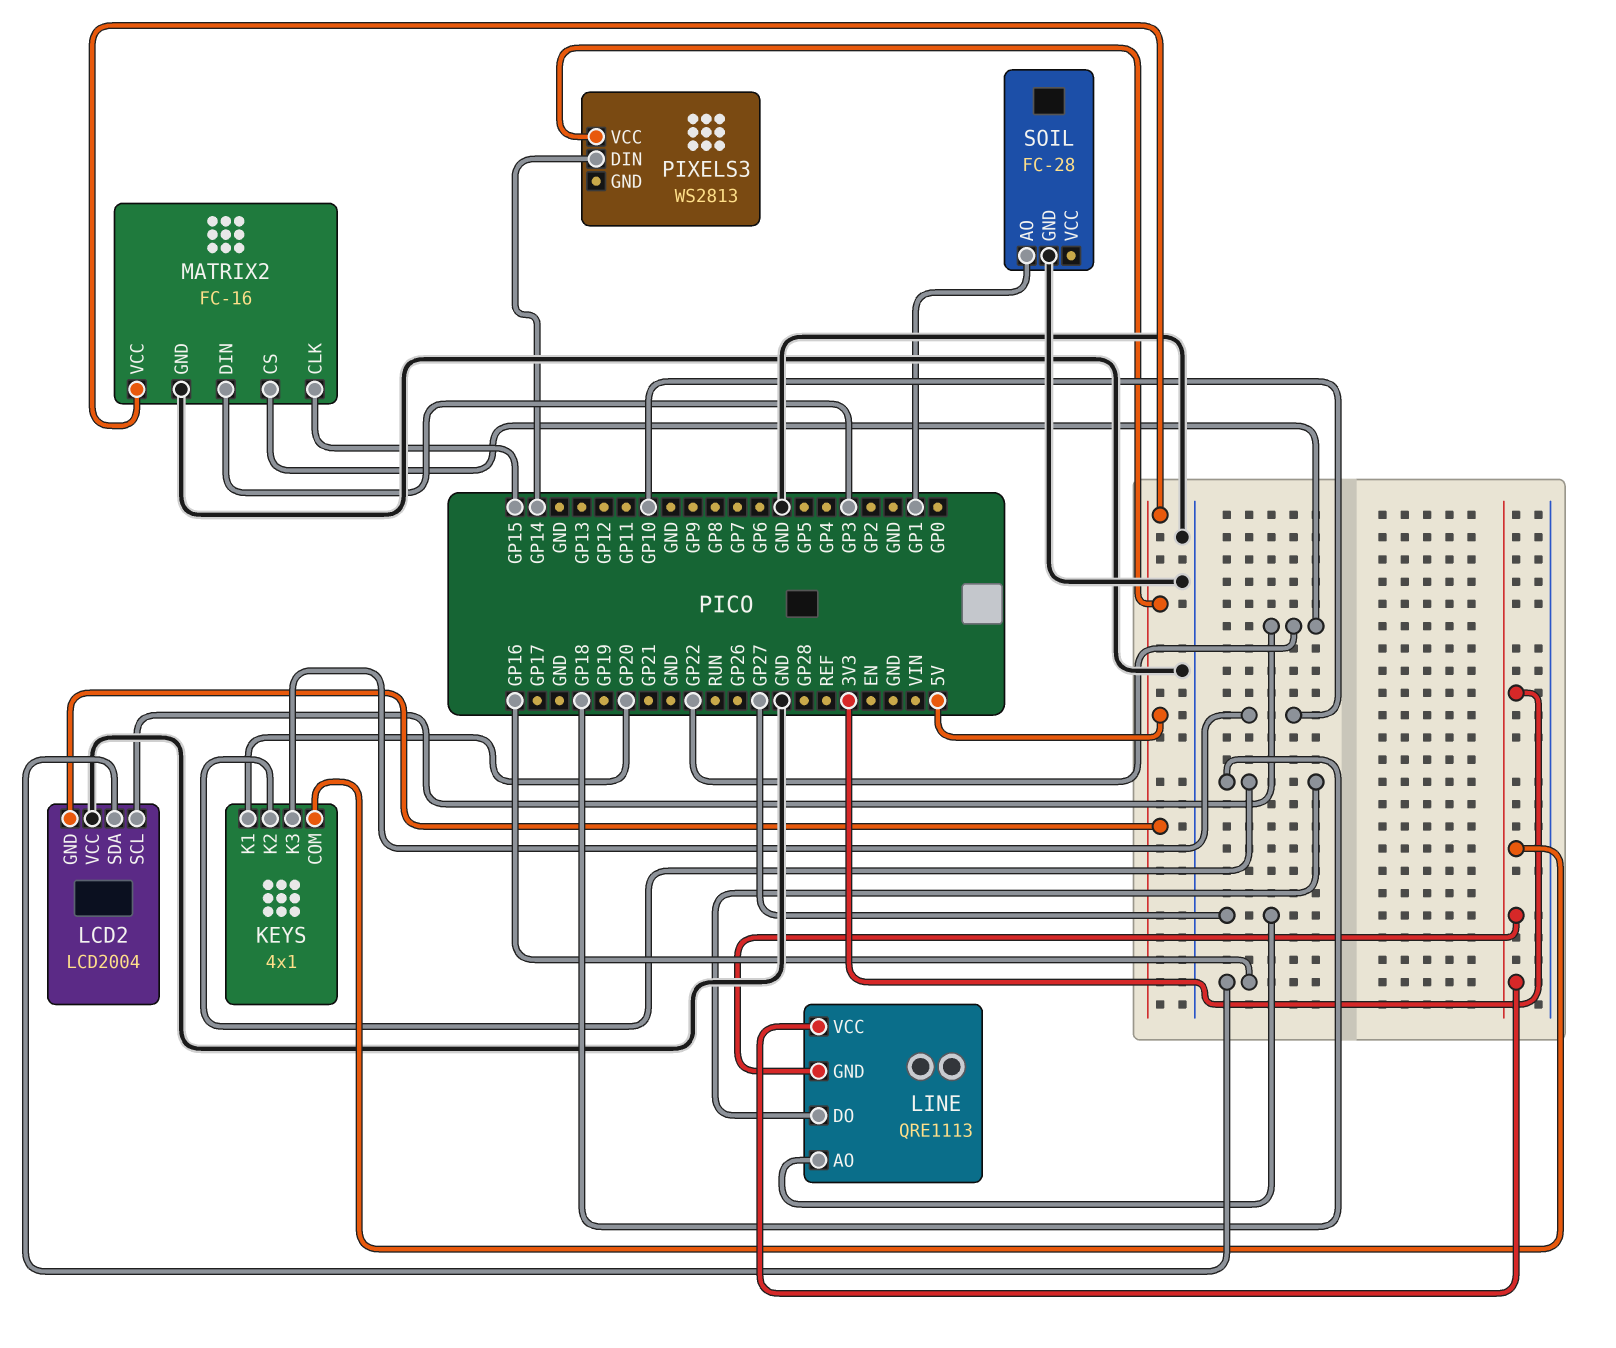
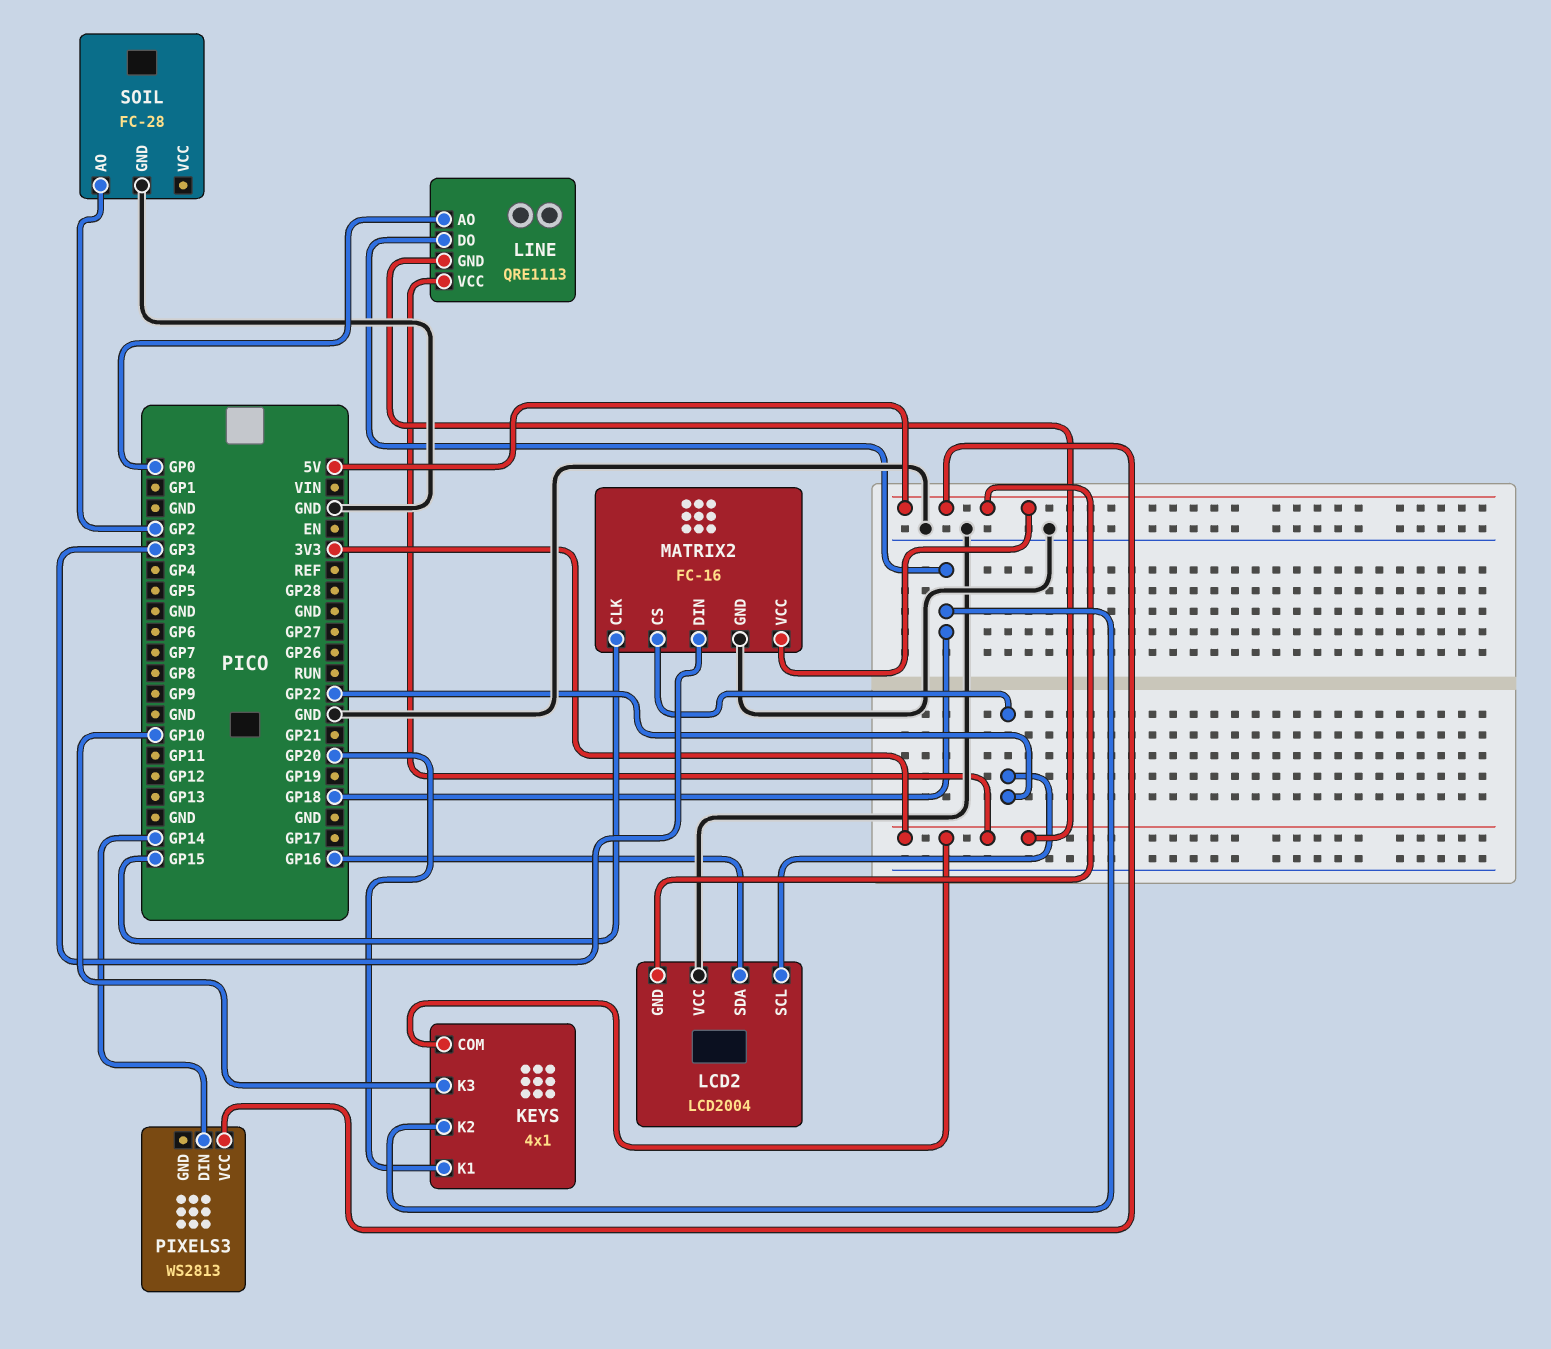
LINE pin AO: GP27 -> GP0
SOIL pin AO: GP1 -> GP2

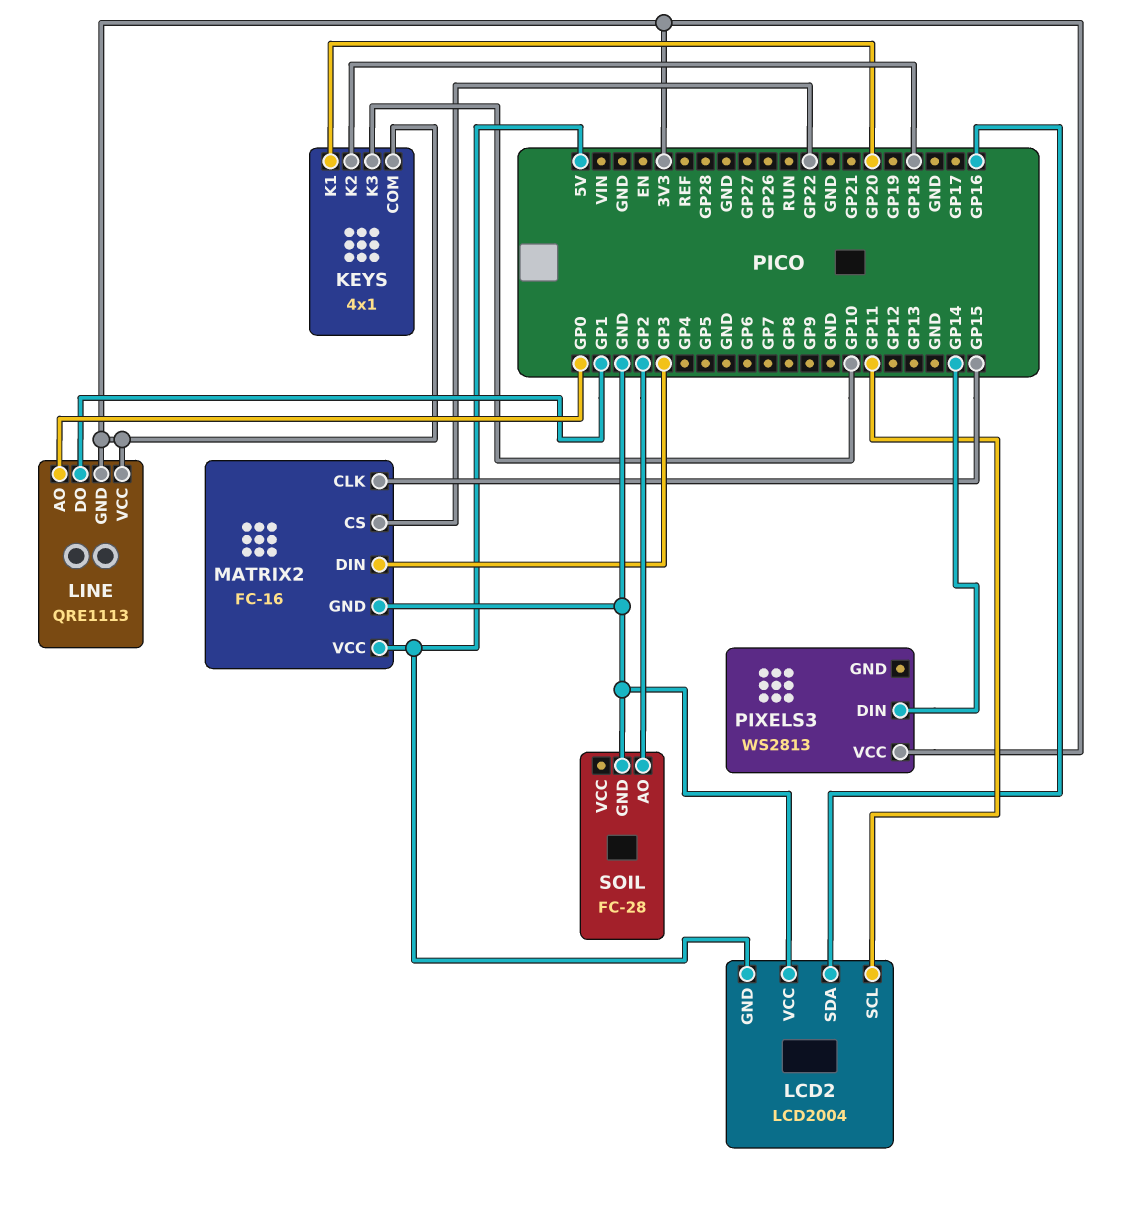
LCD2 pin SCL: GP22 -> GP11
LINE pin DO: GP18 -> GP1
PIXELS3 pin VCC: 5V -> 3V3

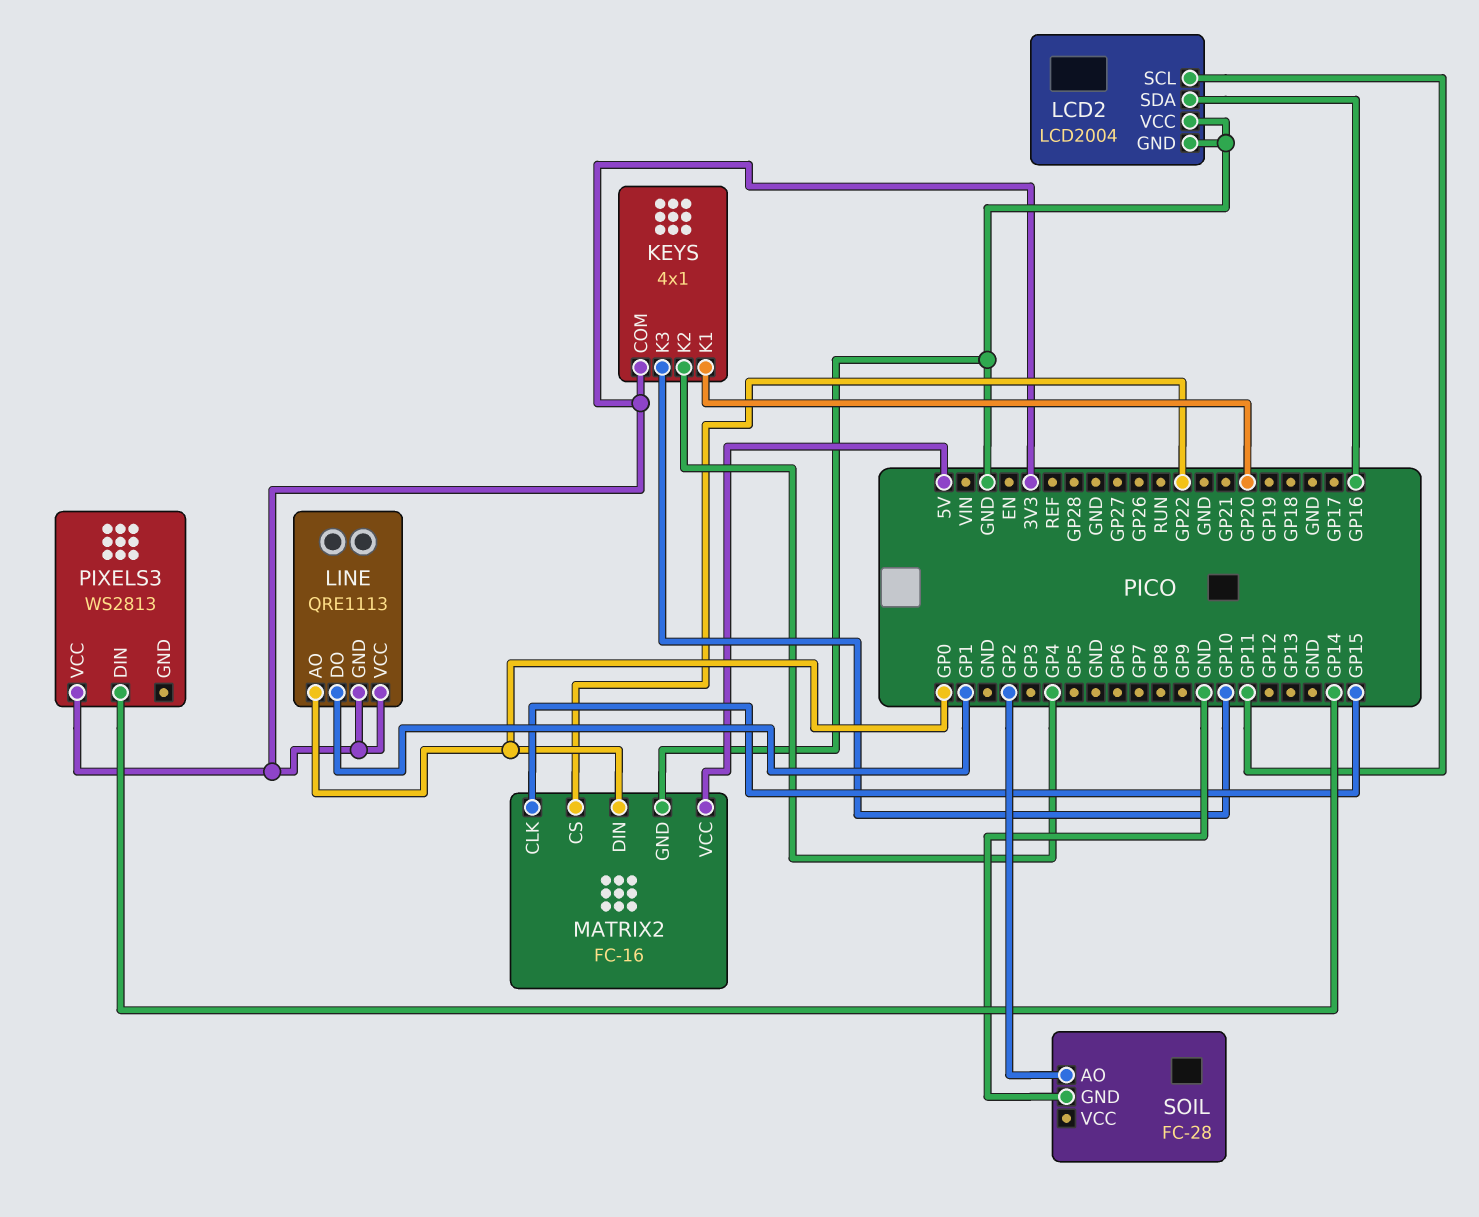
KEYS pin K2: GP18 -> GP4
LCD2 pin GND: 5V -> GND
MATRIX2 pin DIN: GP3 -> GP0

